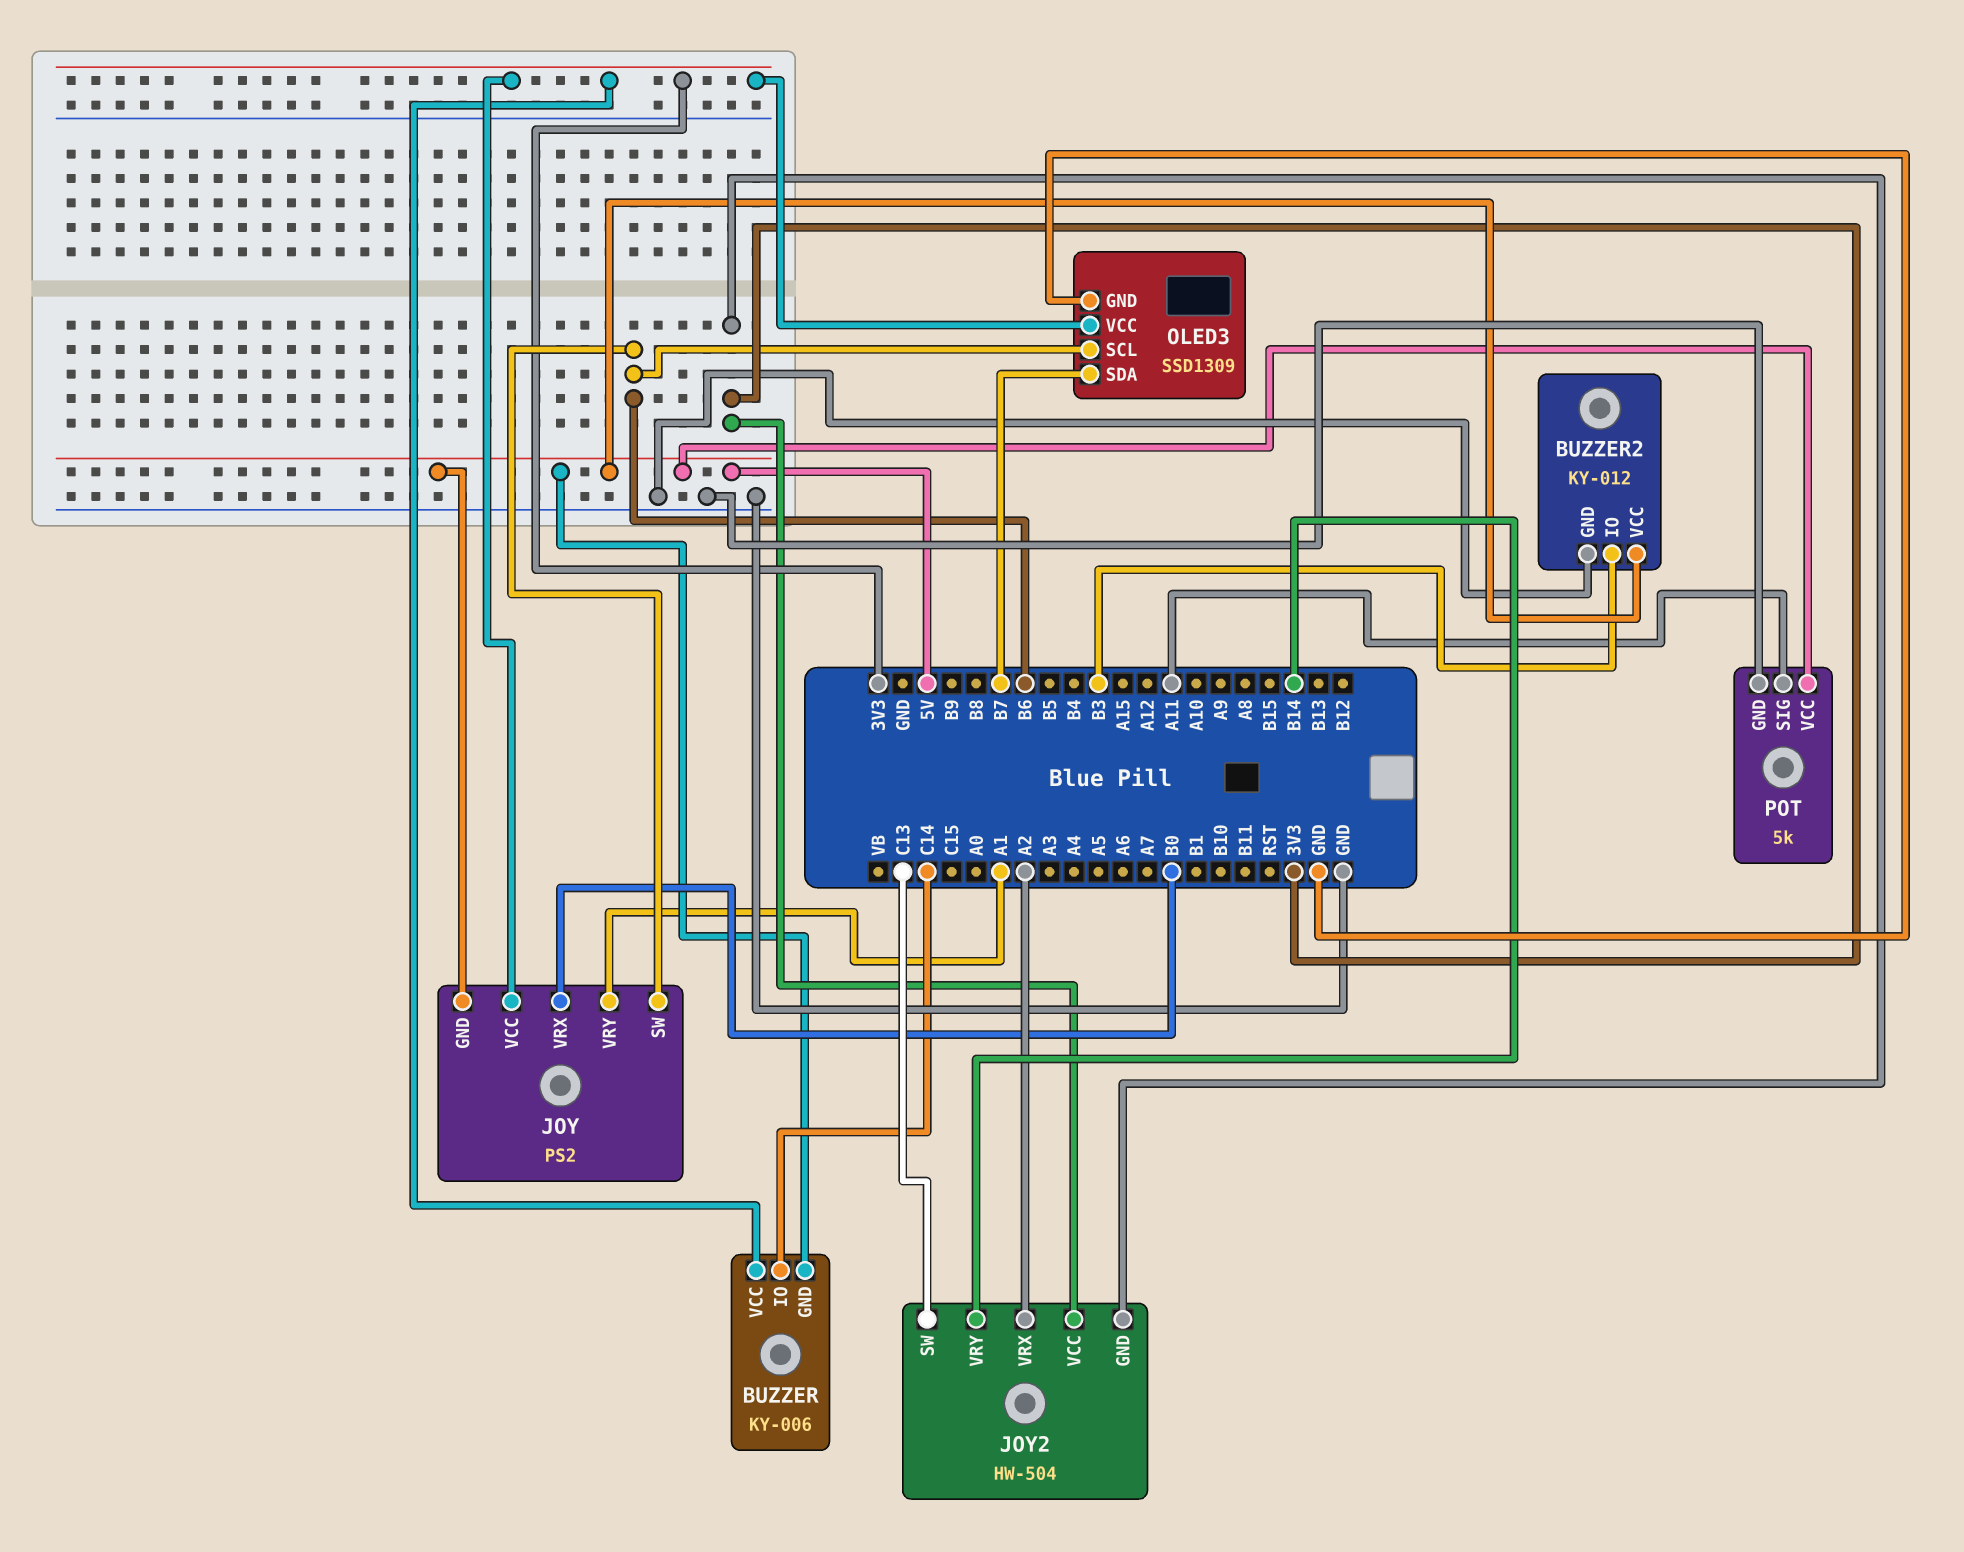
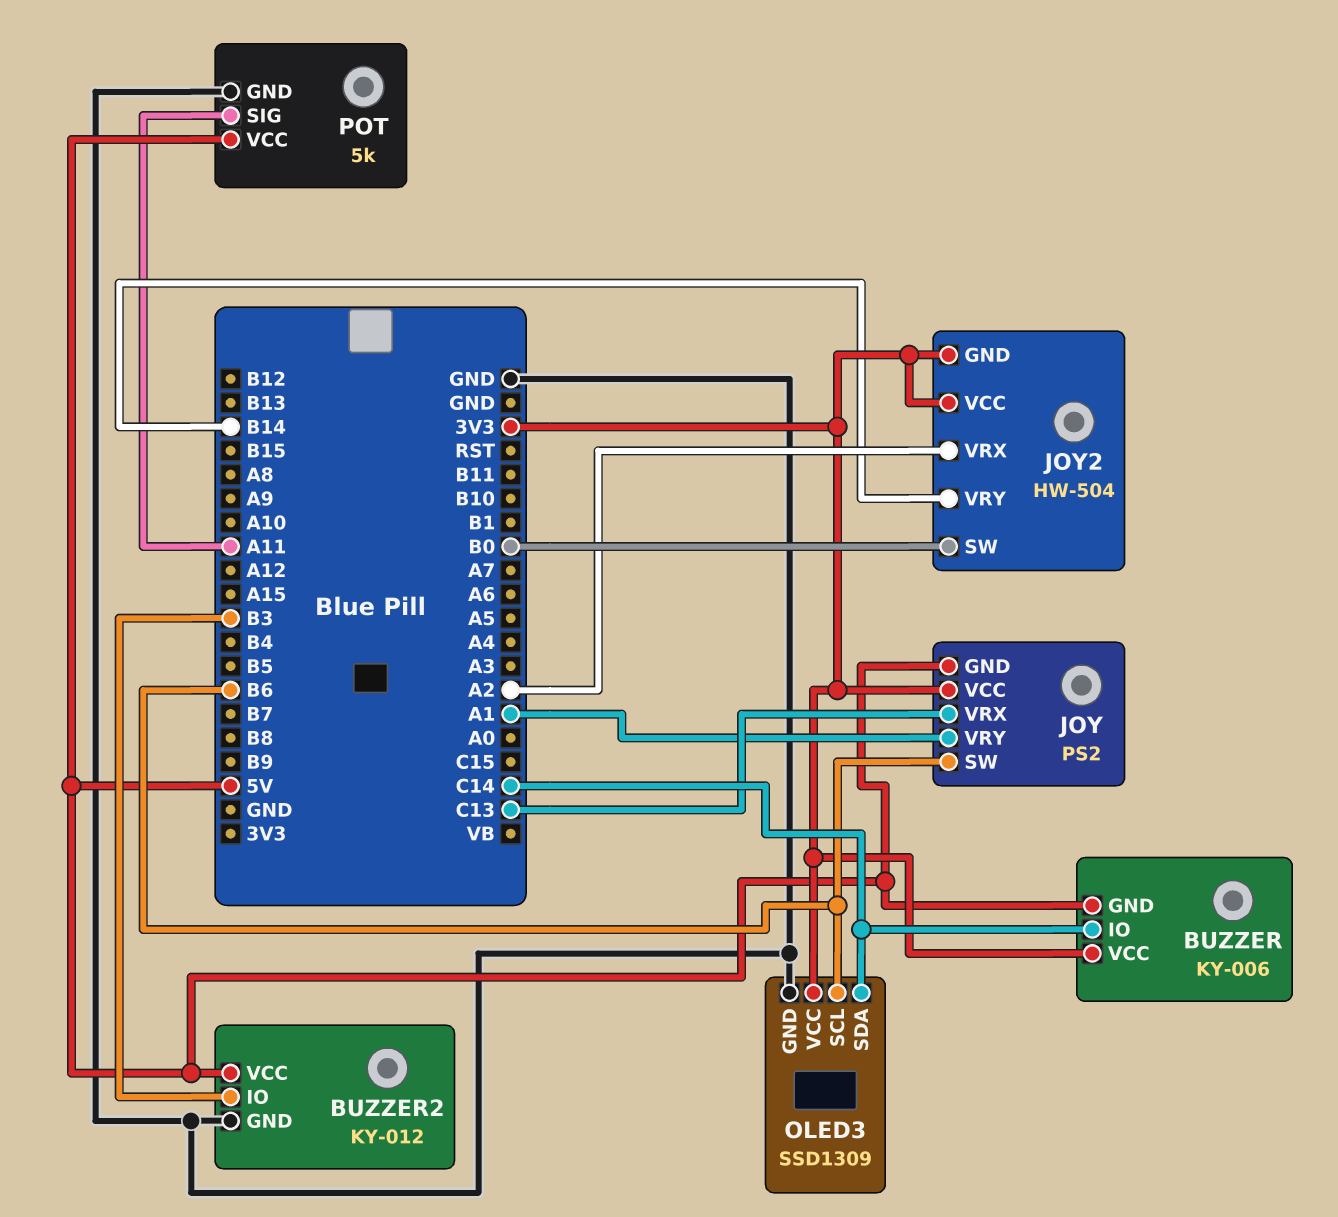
JOY pin VRX: B0 -> C13
JOY2 pin SW: C13 -> B0
OLED3 pin SDA: B7 -> C14

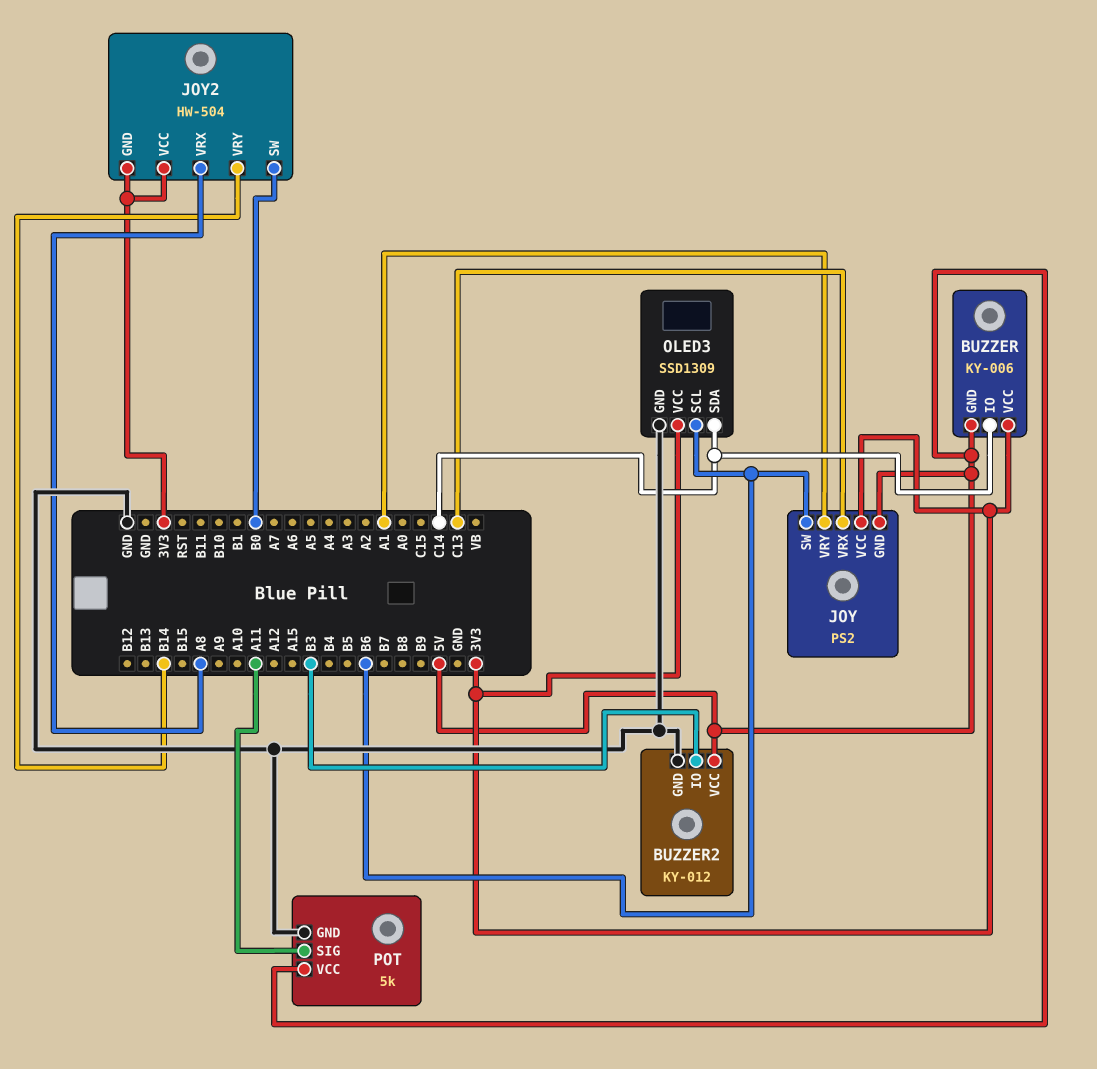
JOY2 pin VRX: A2 -> A8

